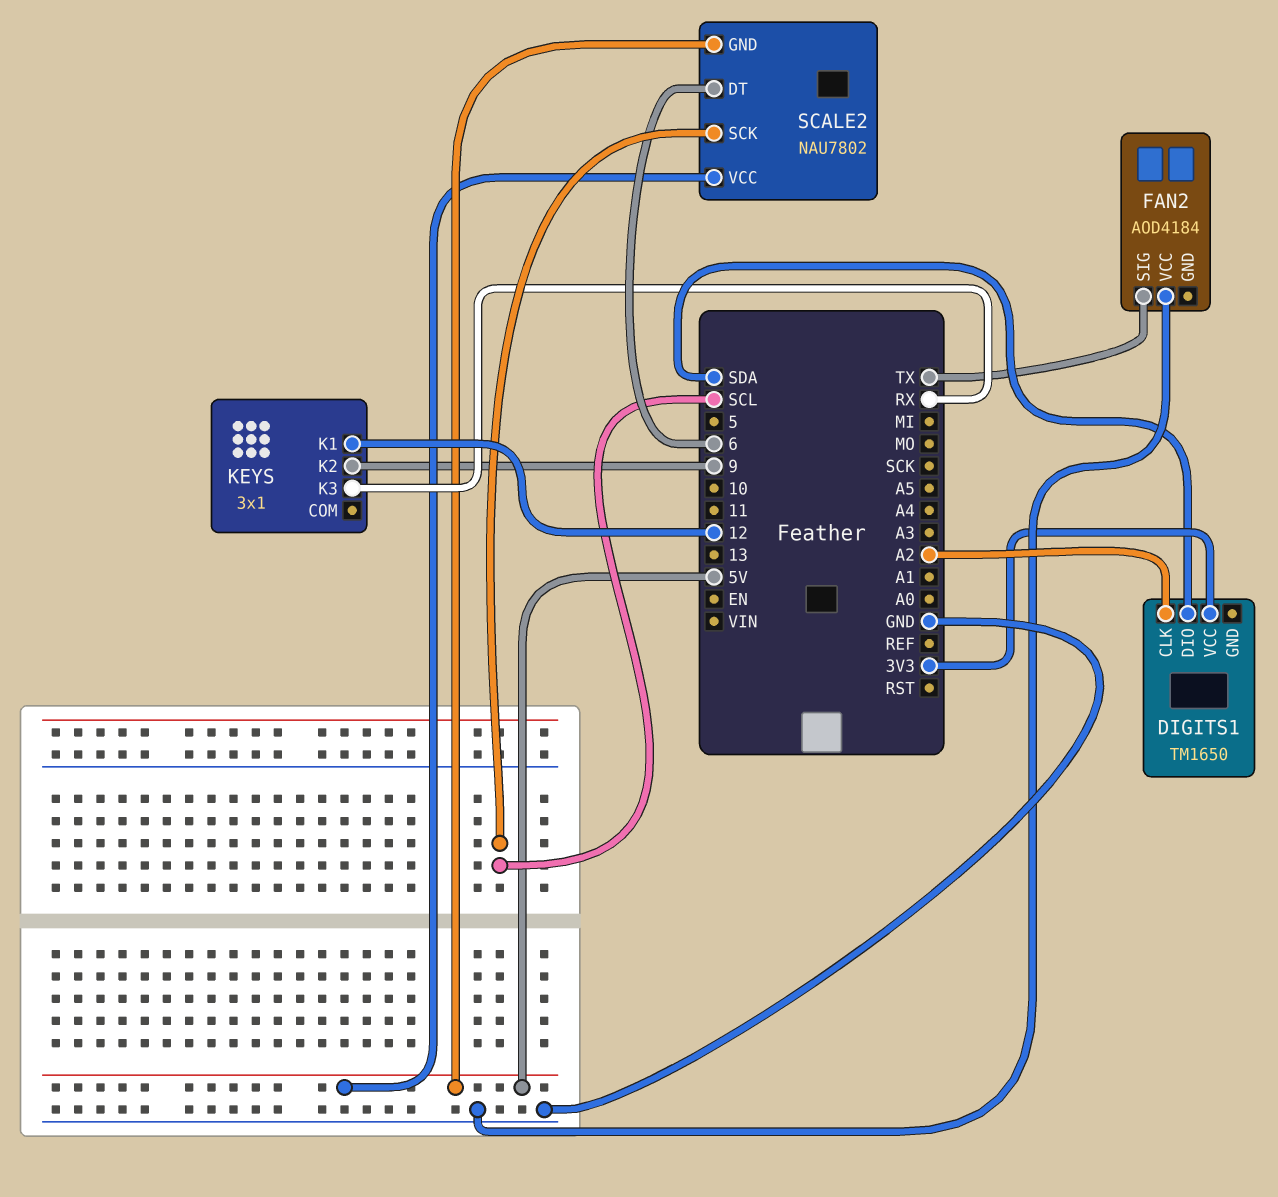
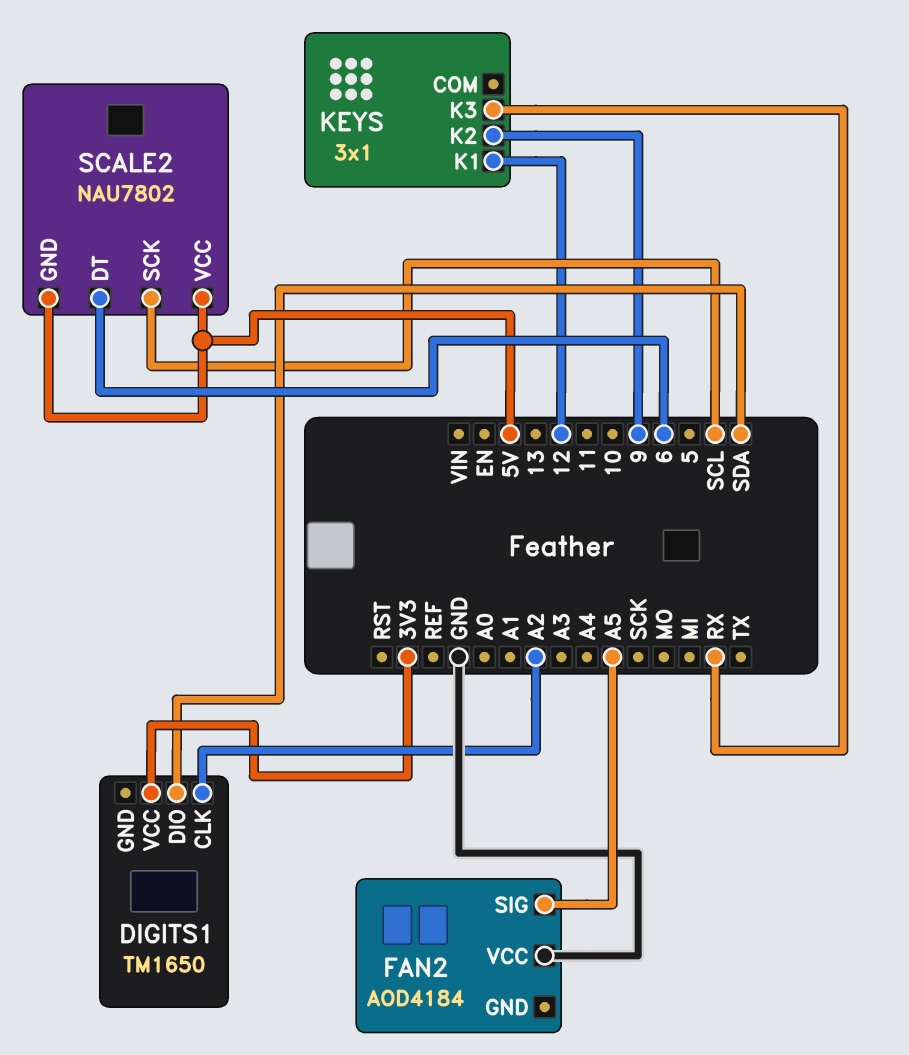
FAN2 pin SIG: TX -> A5

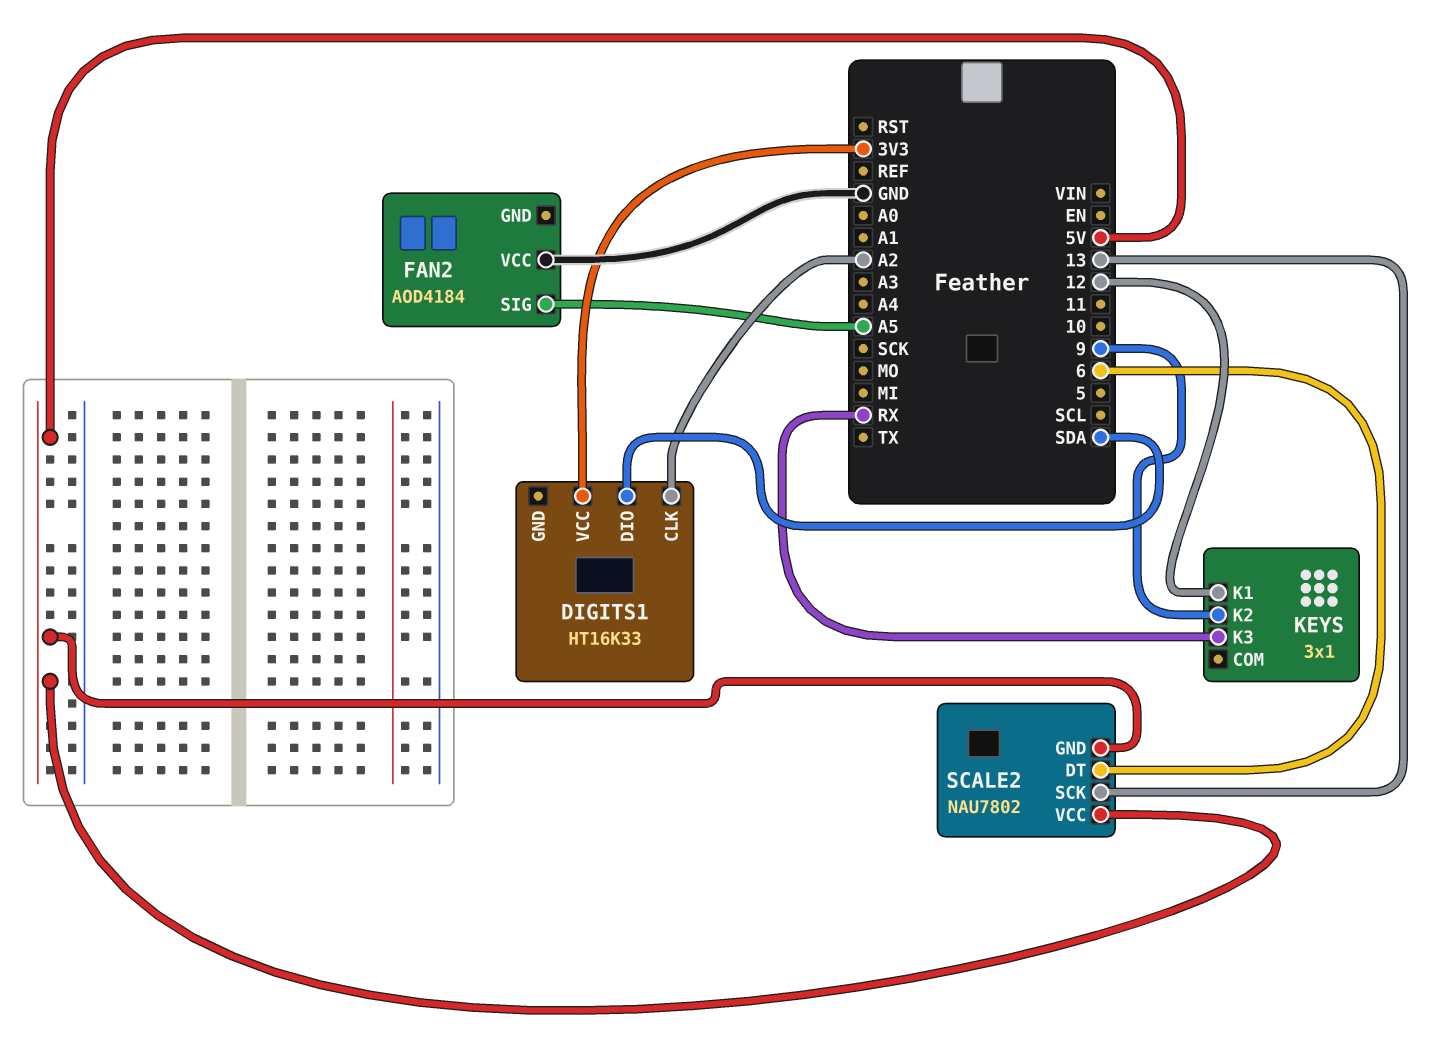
DIGITS1: TM1650 -> HT16K33
SCALE2 pin SCK: SCL -> 13

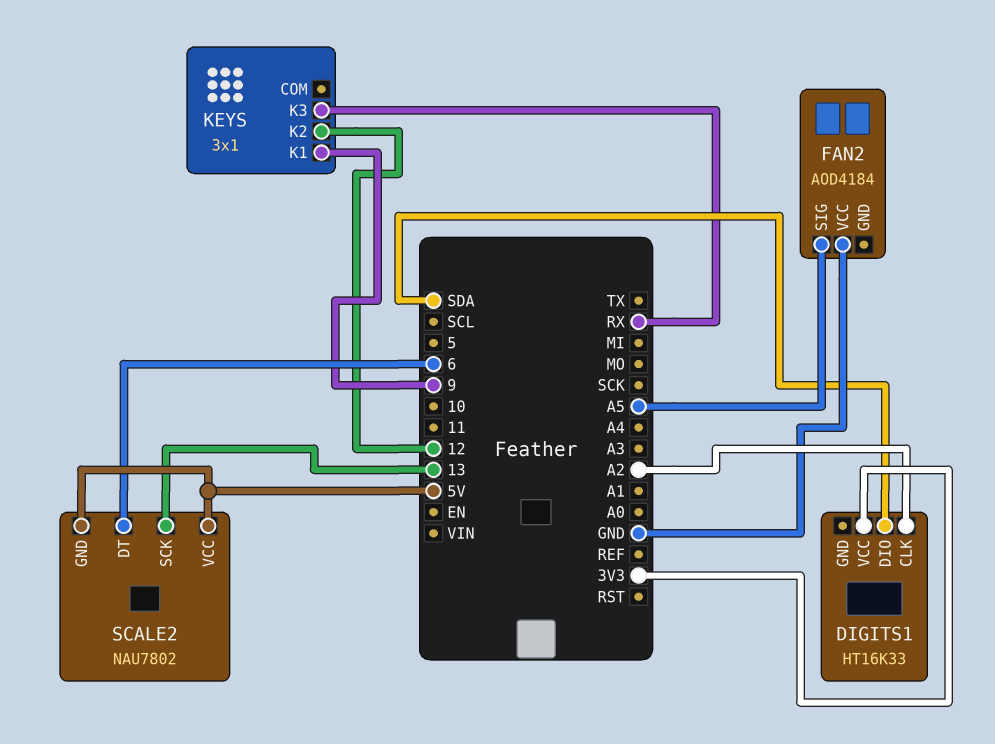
KEYS pin K1: 12 -> 9
KEYS pin K2: 9 -> 12

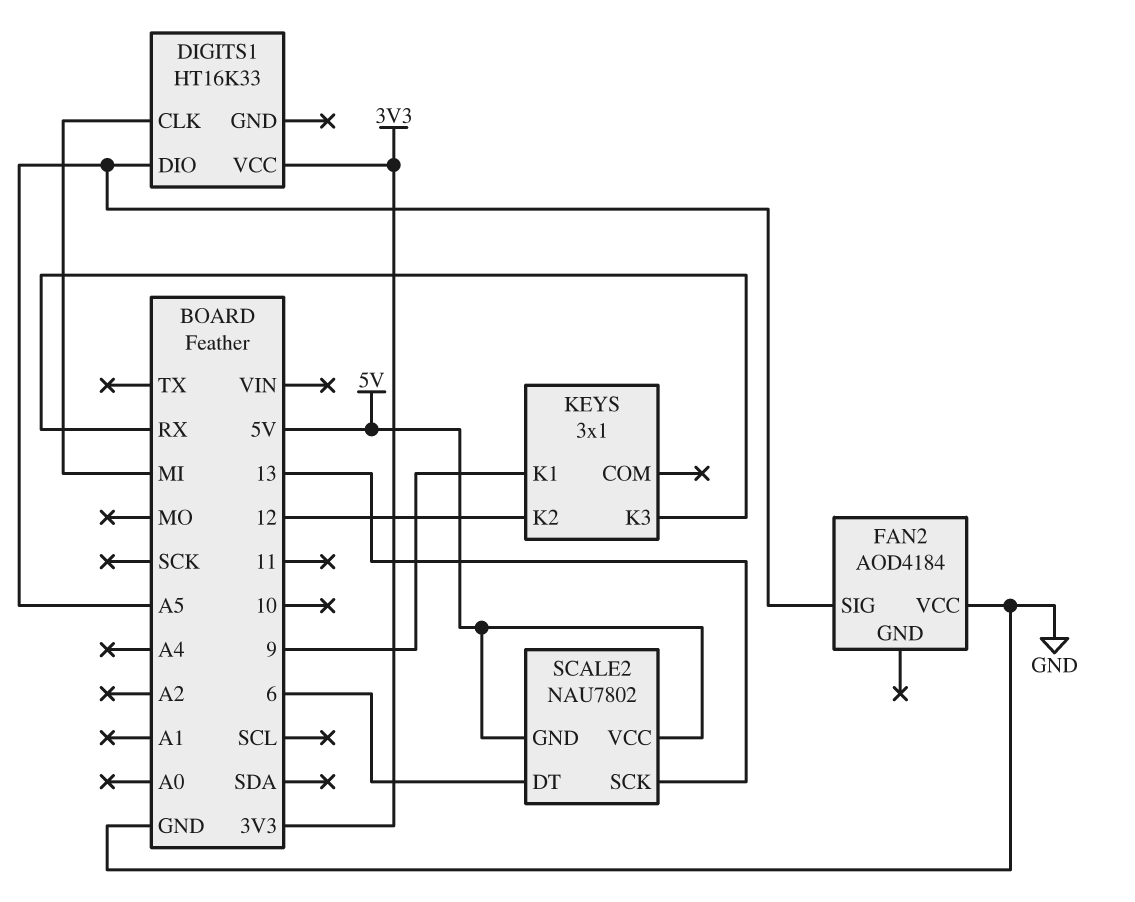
DIGITS1 pin CLK: A2 -> MI
DIGITS1 pin DIO: SDA -> A5

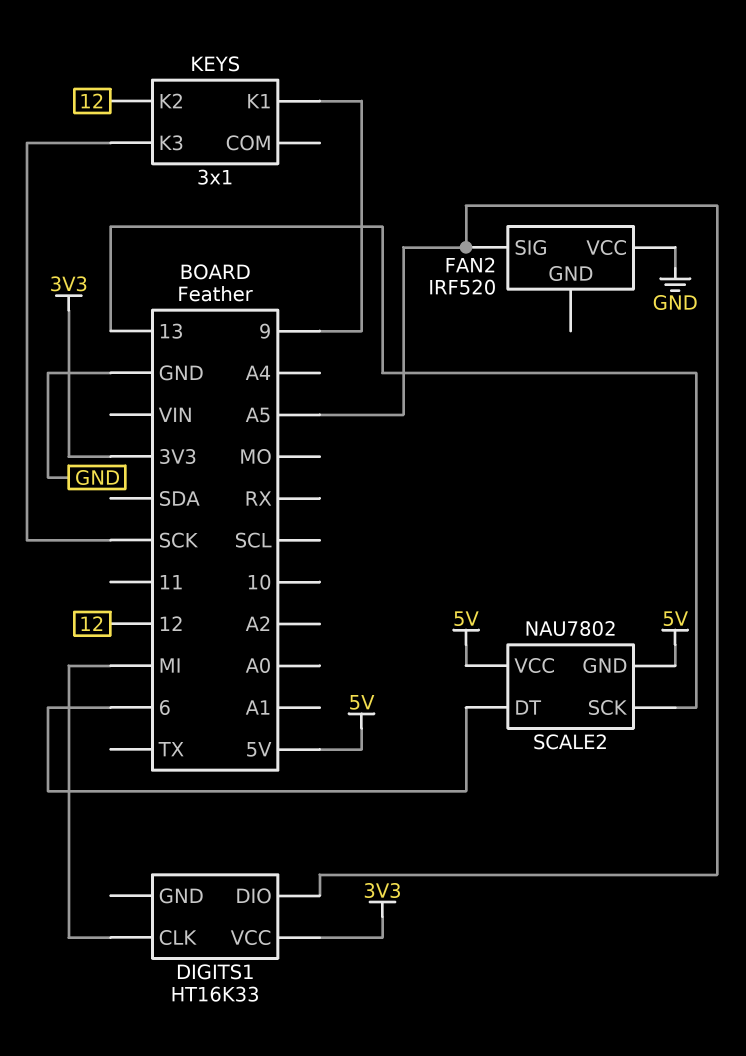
FAN2: AOD4184 -> IRF520
KEYS pin K3: RX -> SCK

